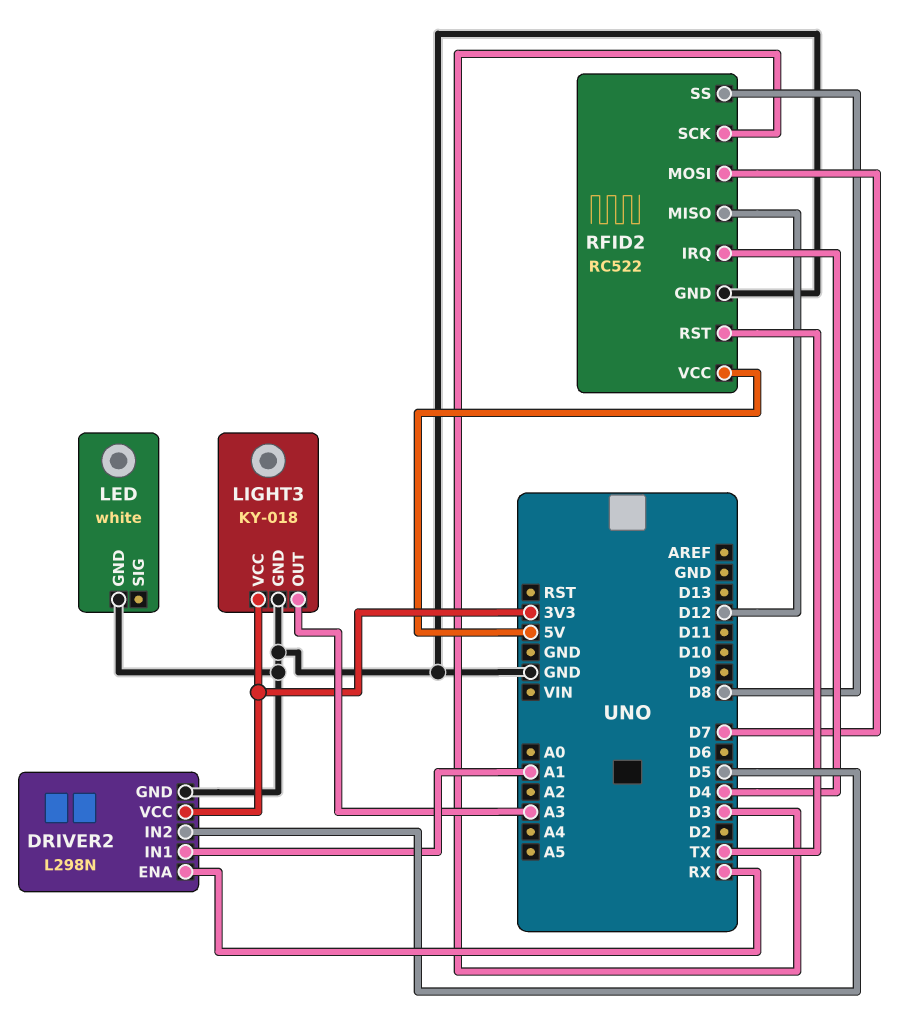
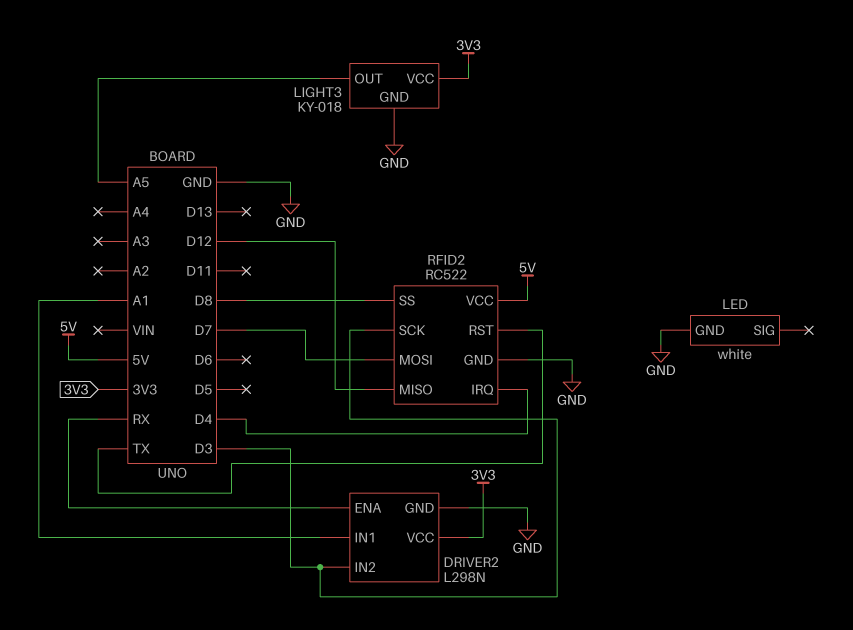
DRIVER2 pin IN2: D5 -> D3
LIGHT3 pin OUT: A3 -> A5

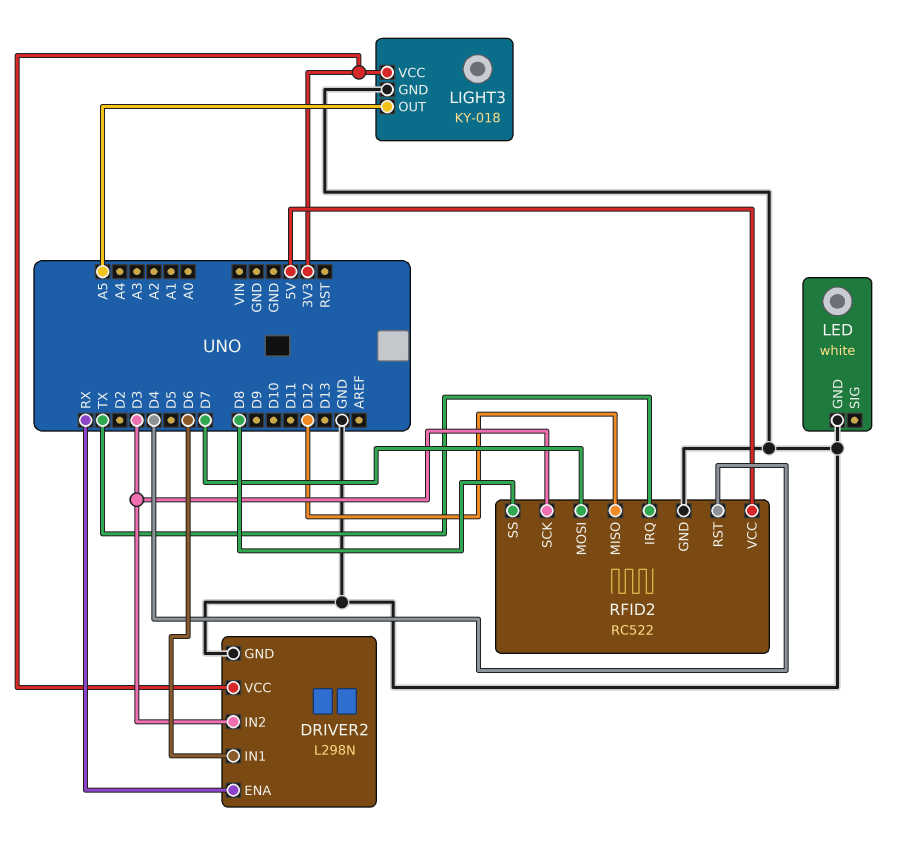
DRIVER2 pin IN1: A1 -> D6
RFID2 pin IRQ: D4 -> TX
RFID2 pin RST: TX -> D4

